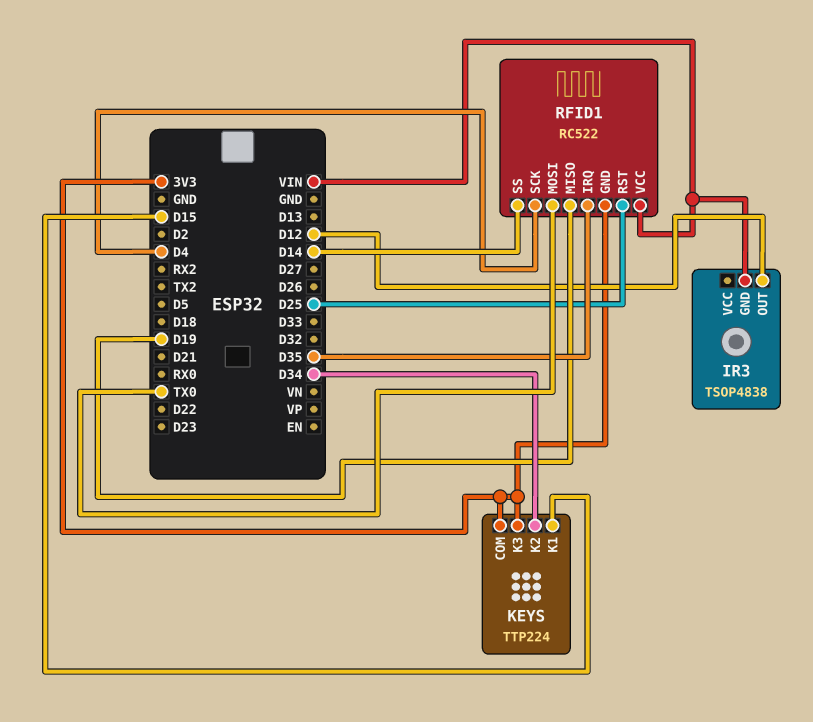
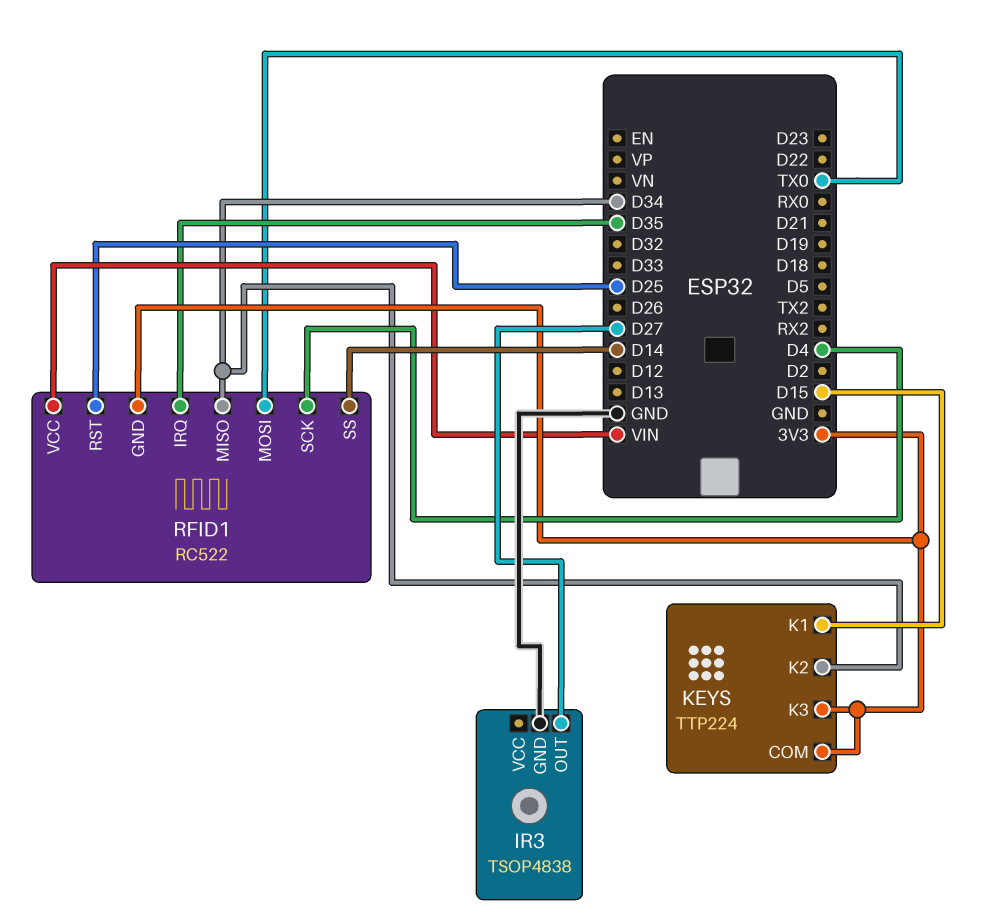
IR3 pin GND: VIN -> GND
IR3 pin OUT: D12 -> D27
RFID1 pin MISO: D19 -> D34

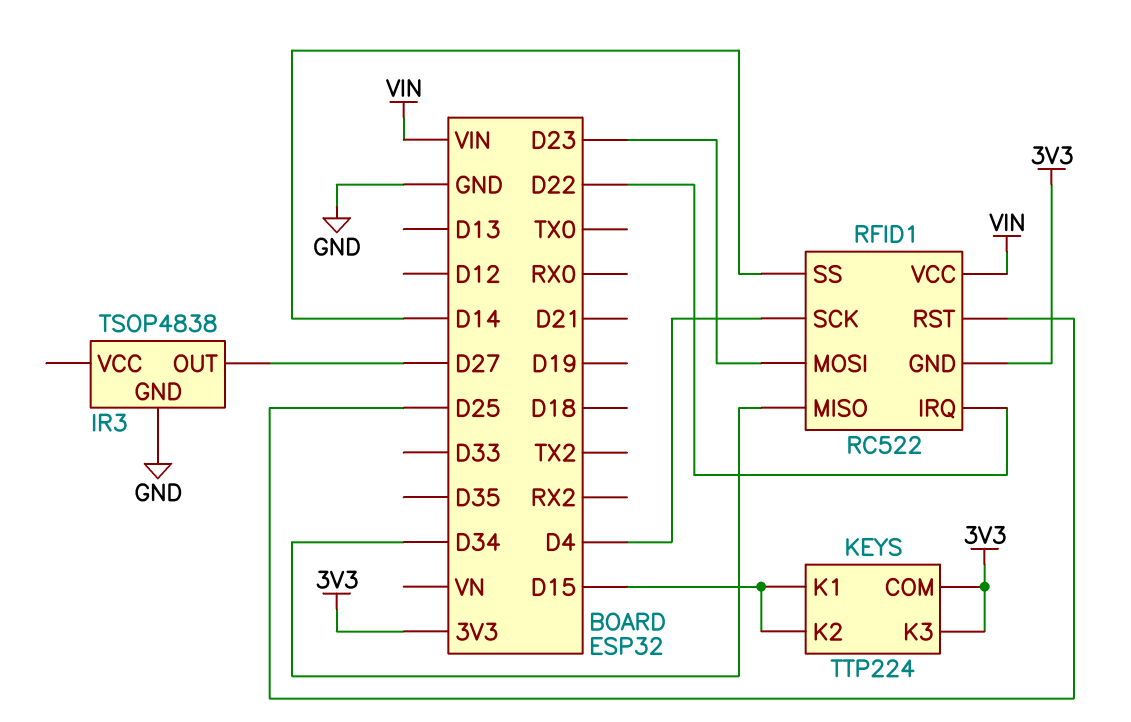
KEYS pin K2: D34 -> D15
RFID1 pin IRQ: D35 -> D22
RFID1 pin MOSI: TX0 -> D23

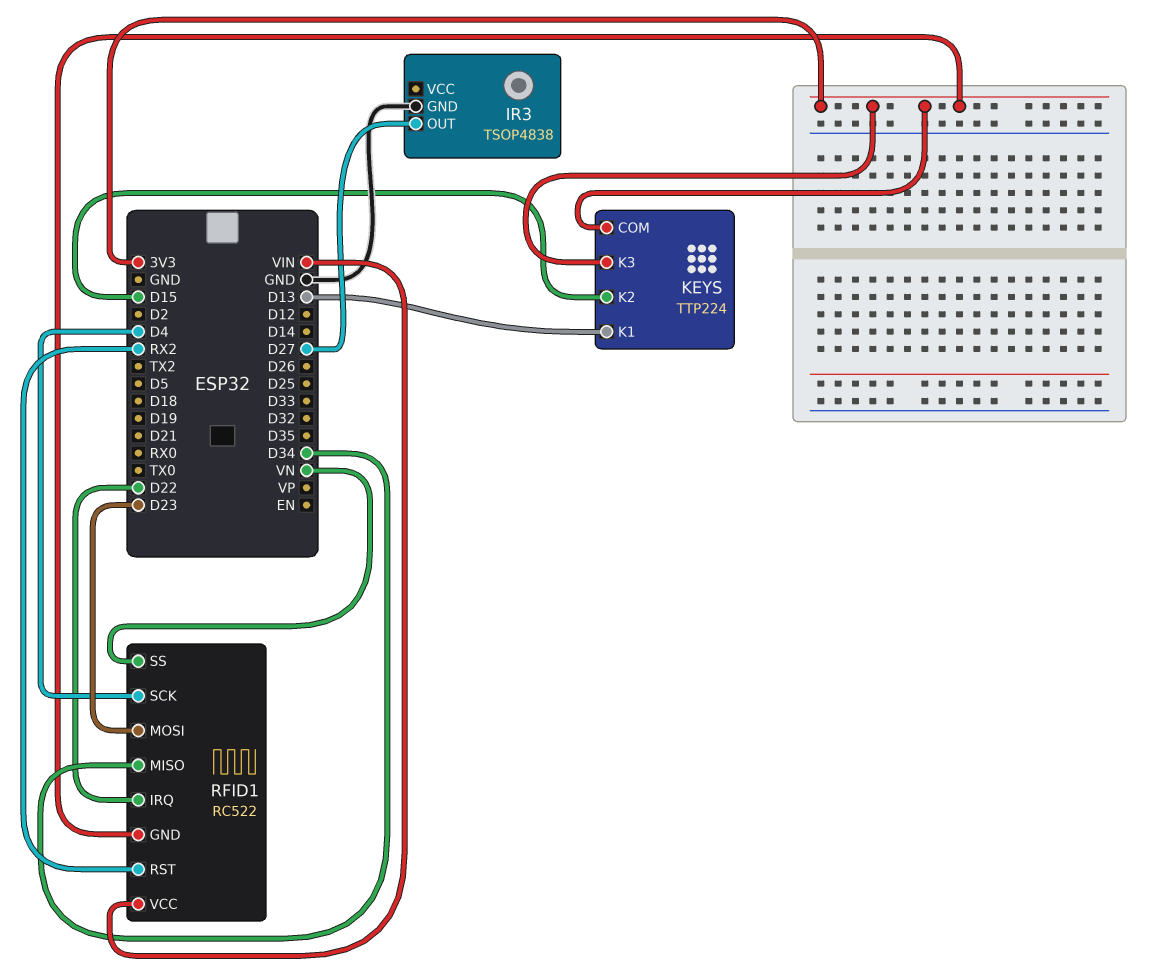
KEYS pin K1: D15 -> D13
RFID1 pin RST: D25 -> RX2
RFID1 pin SS: D14 -> VN

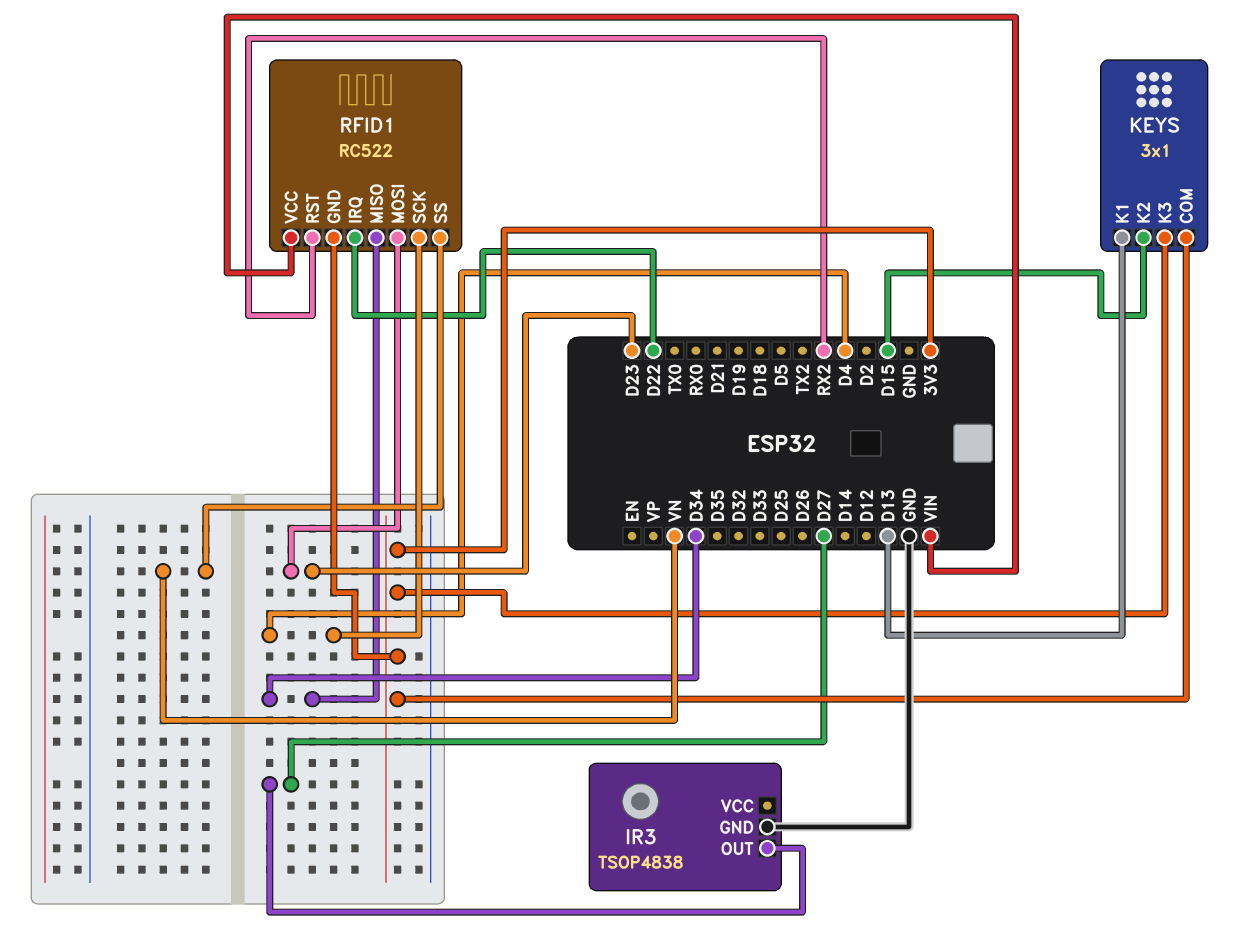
KEYS: TTP224 -> 3x1

